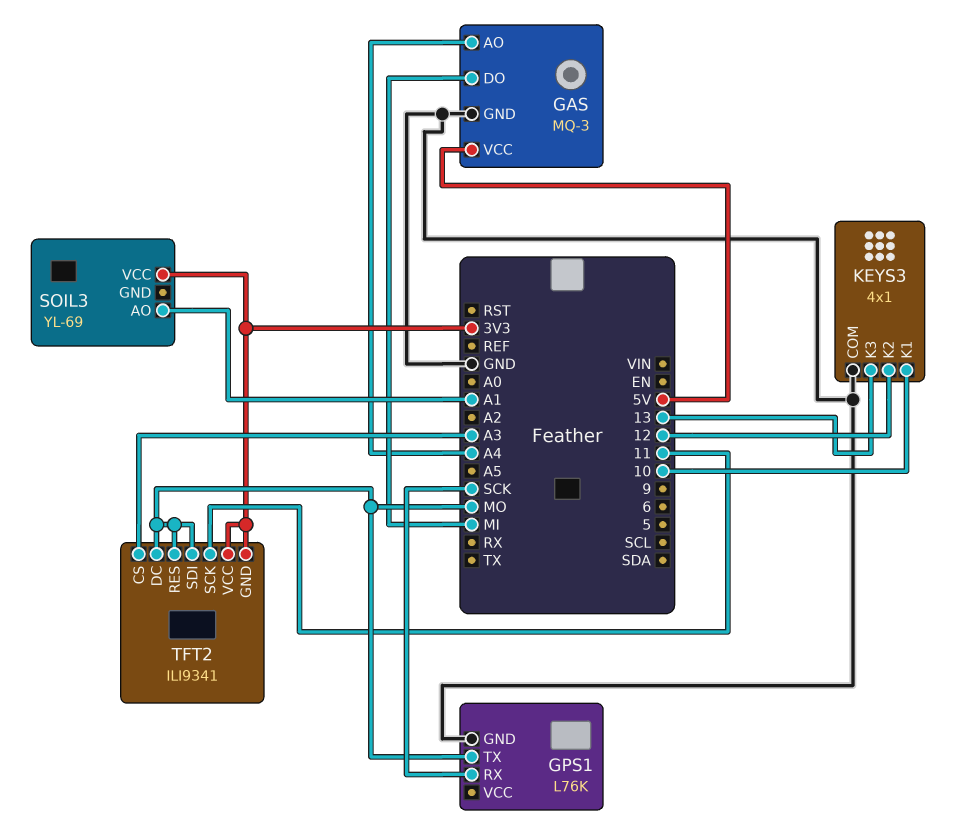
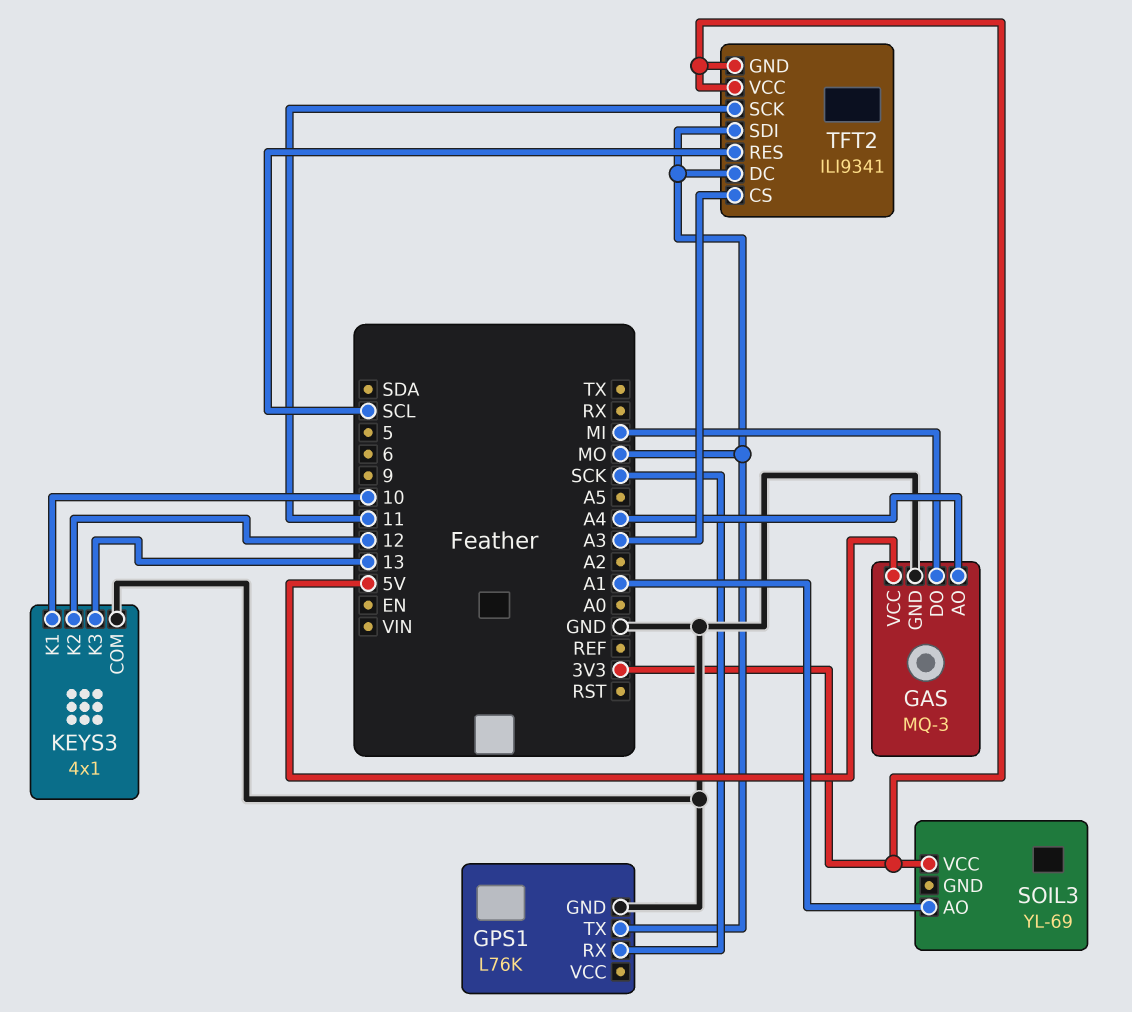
TFT2 pin RES: MO -> SCL

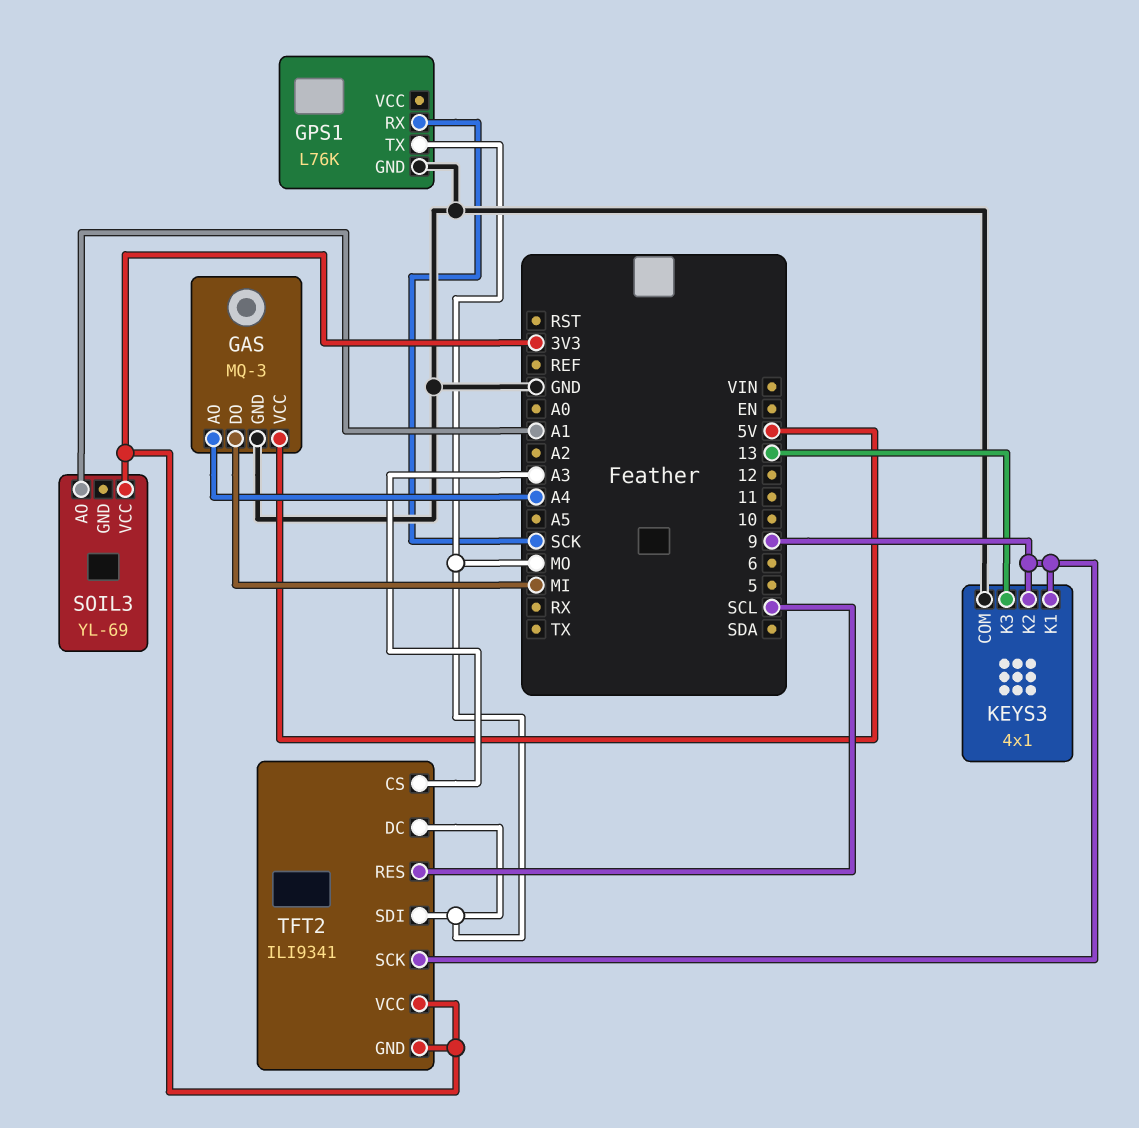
KEYS3 pin K1: 10 -> 9
KEYS3 pin K2: 12 -> 9
TFT2 pin SCK: 11 -> 9

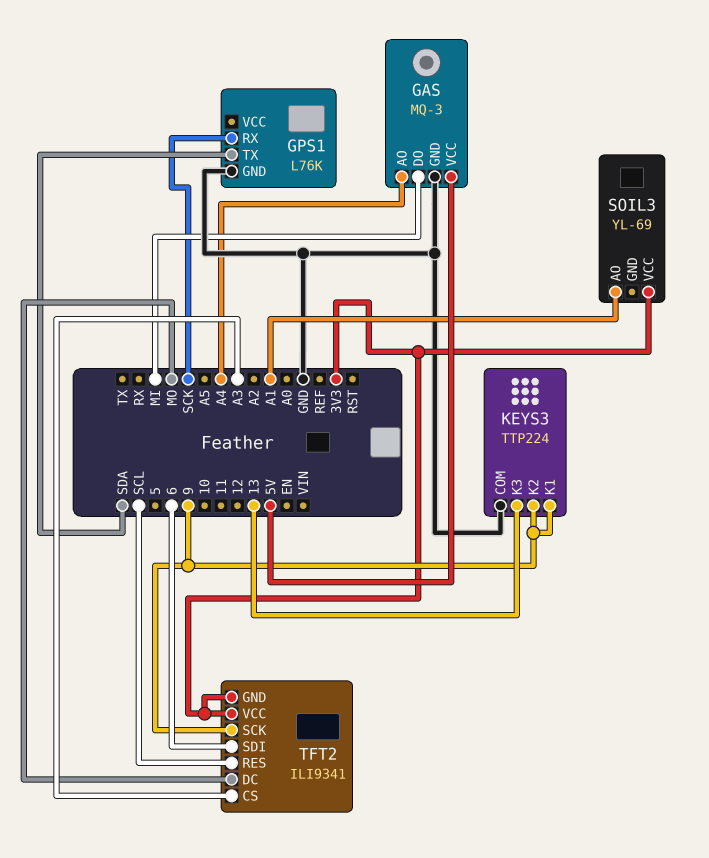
GPS1 pin TX: MO -> SDA
KEYS3: 4x1 -> TTP224
TFT2 pin SDI: MO -> 6

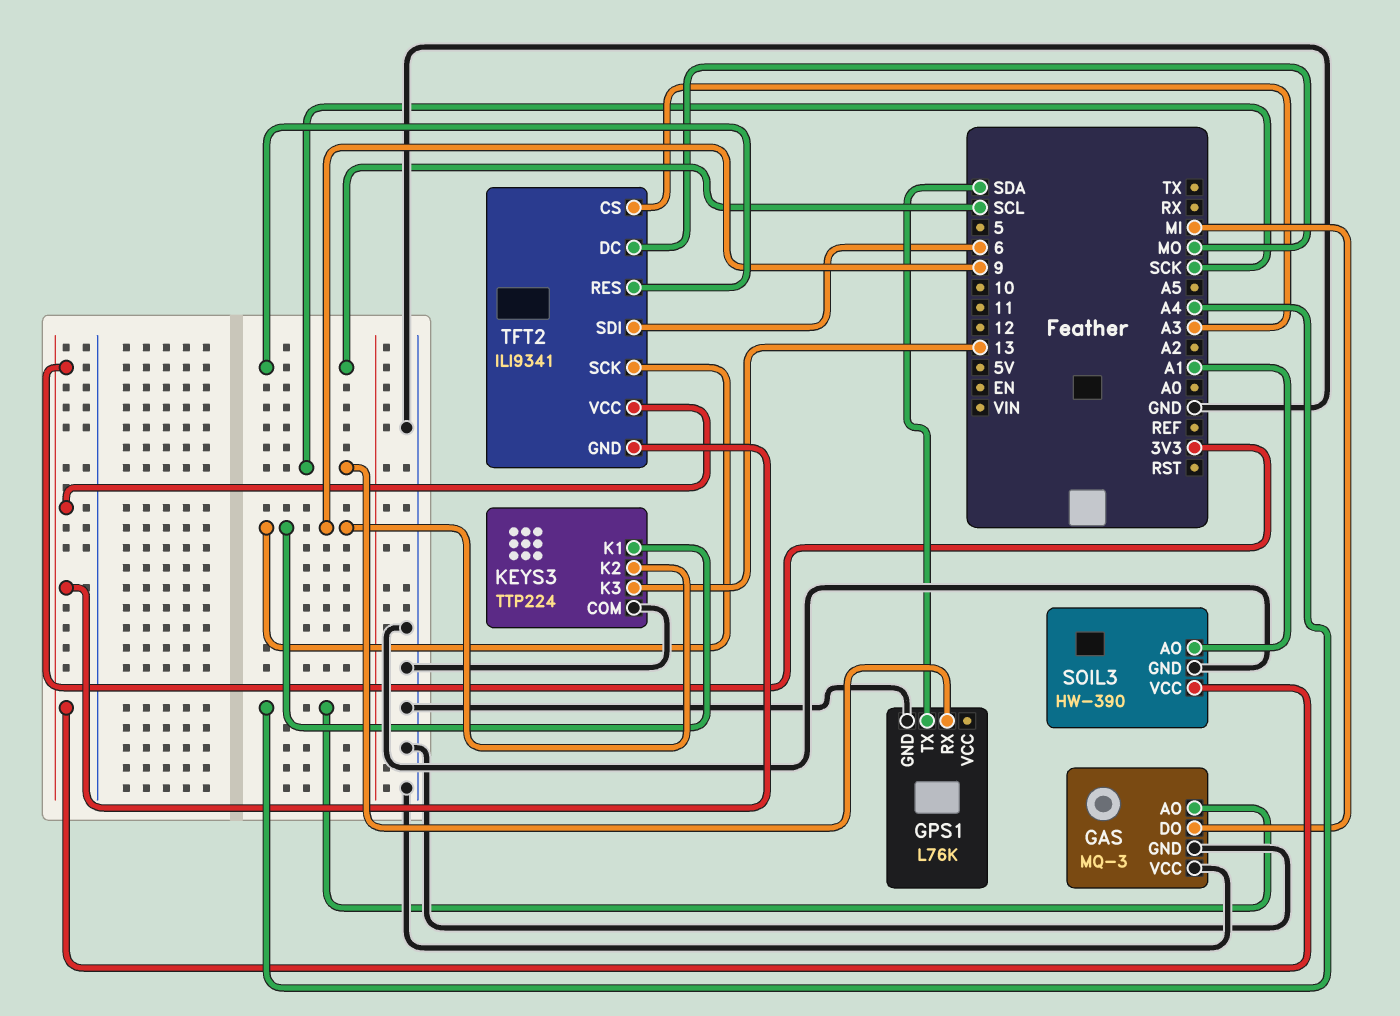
GAS pin VCC: 5V -> GND
SOIL3: YL-69 -> HW-390
SOIL3 pin GND: none -> GND

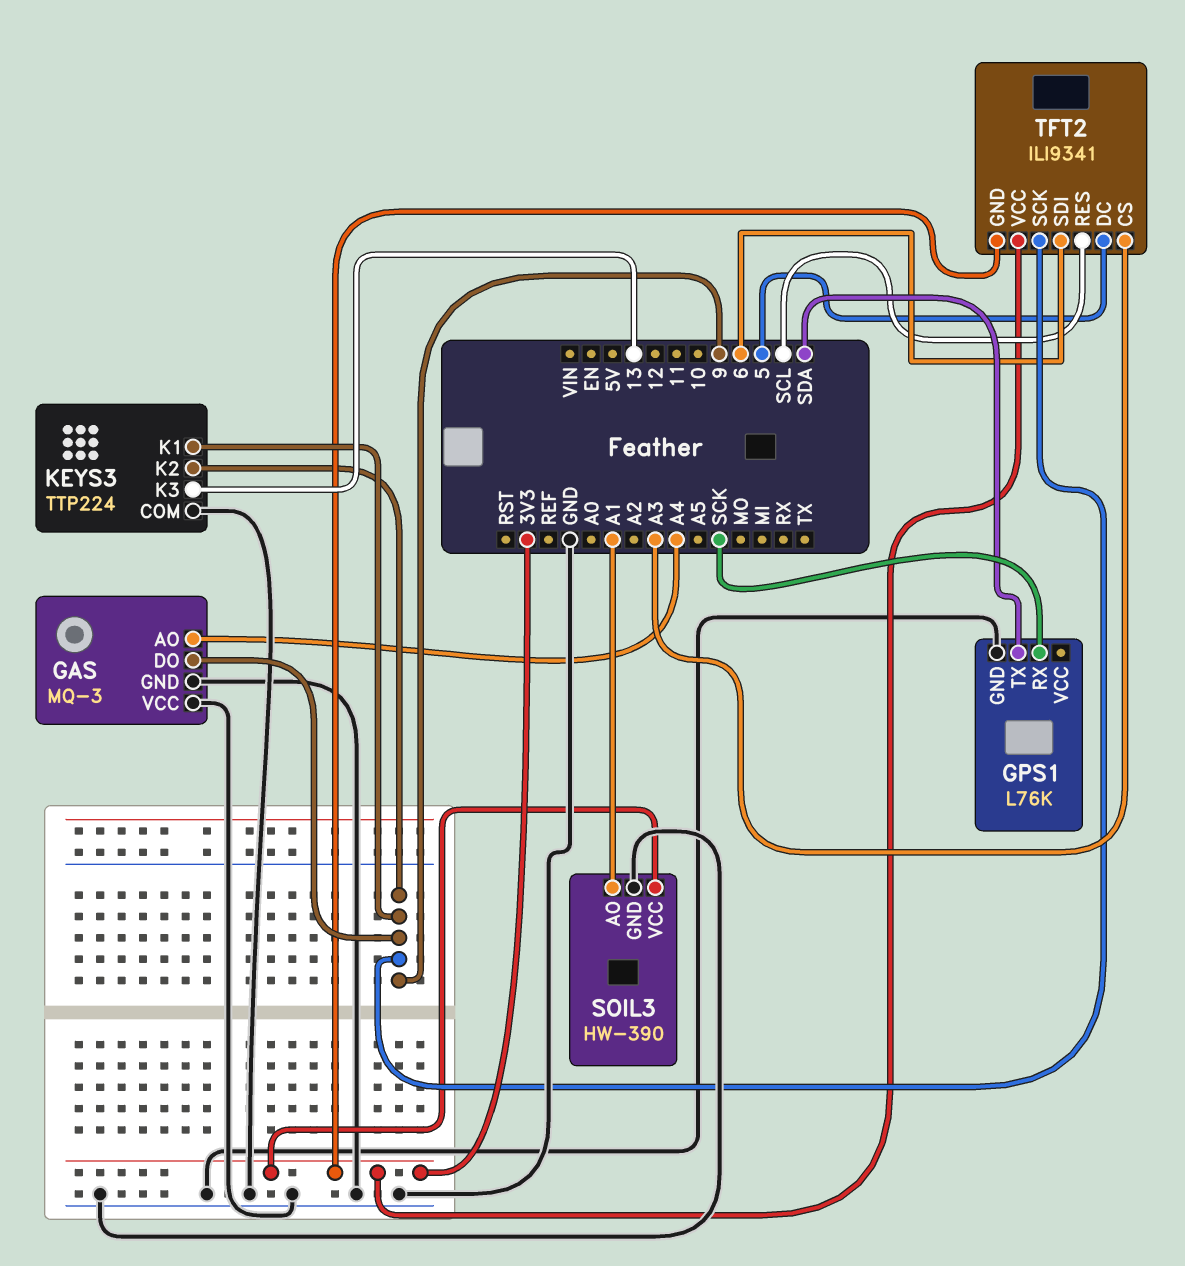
GAS pin DO: MI -> 9
TFT2 pin DC: MO -> 5

